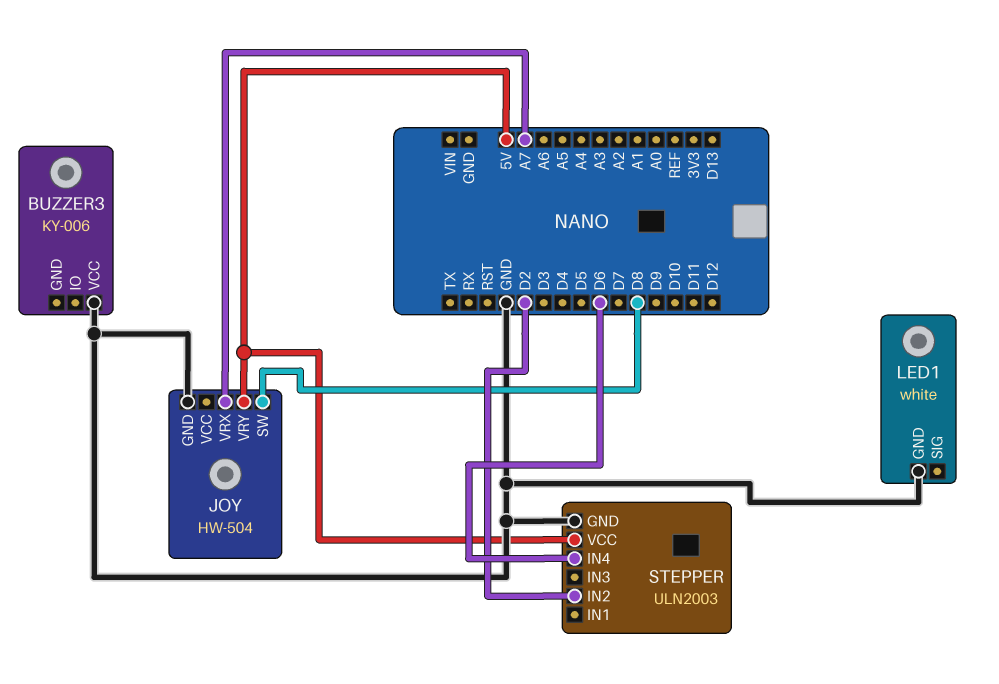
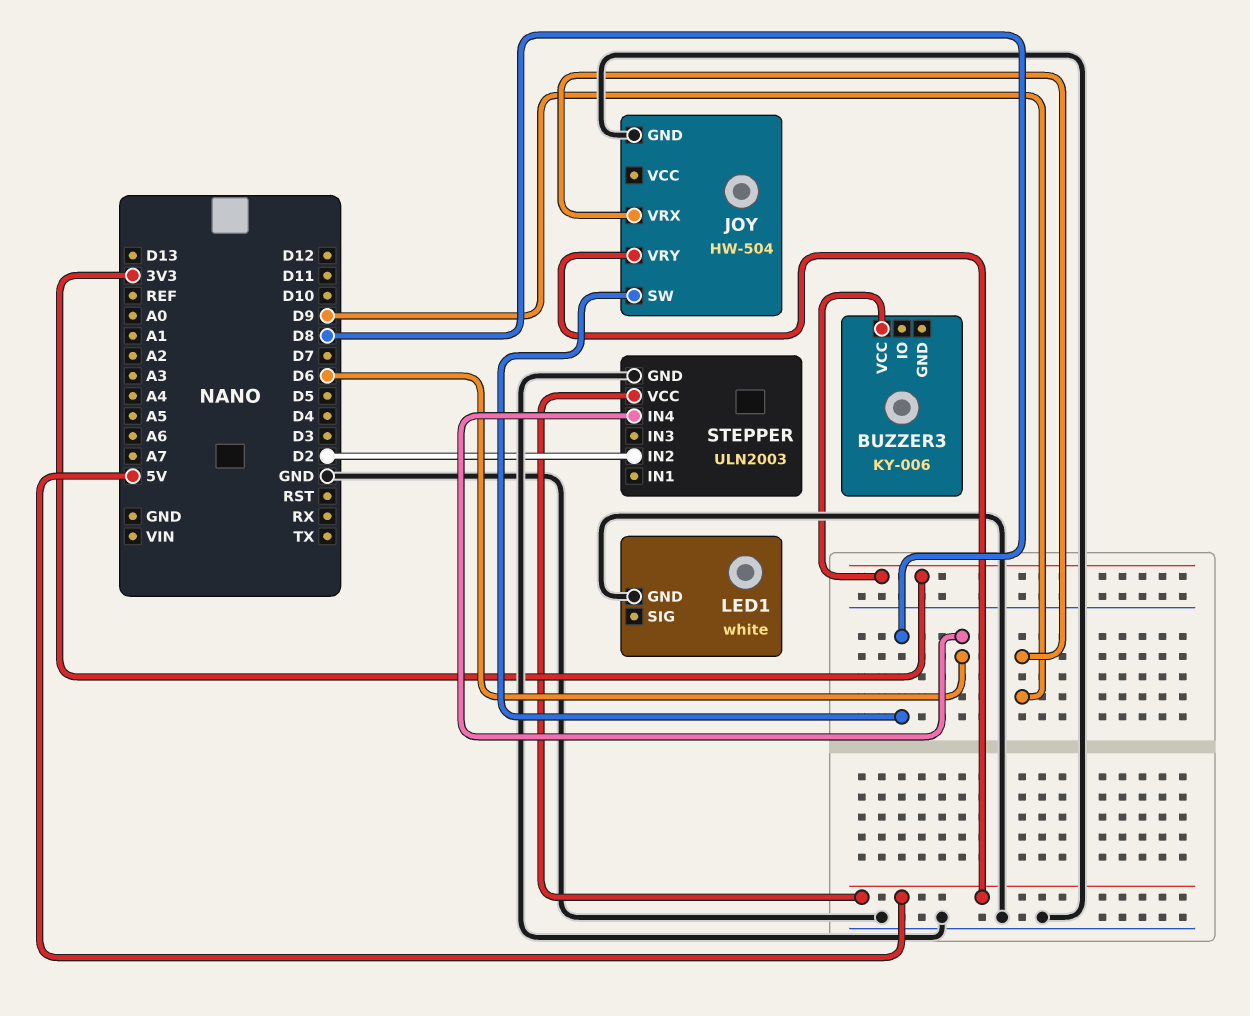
BUZZER3 pin VCC: GND -> 3V3
JOY pin VRX: A7 -> D9

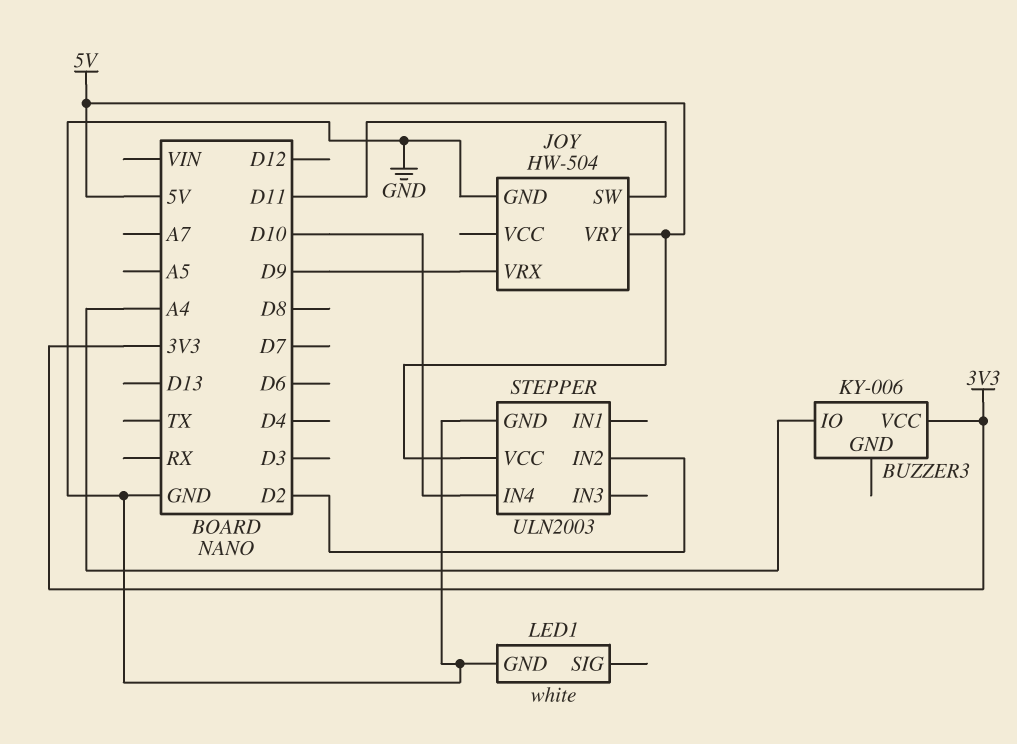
BUZZER3 pin IO: none -> A4
JOY pin SW: D8 -> D11
STEPPER pin IN4: D6 -> D10

